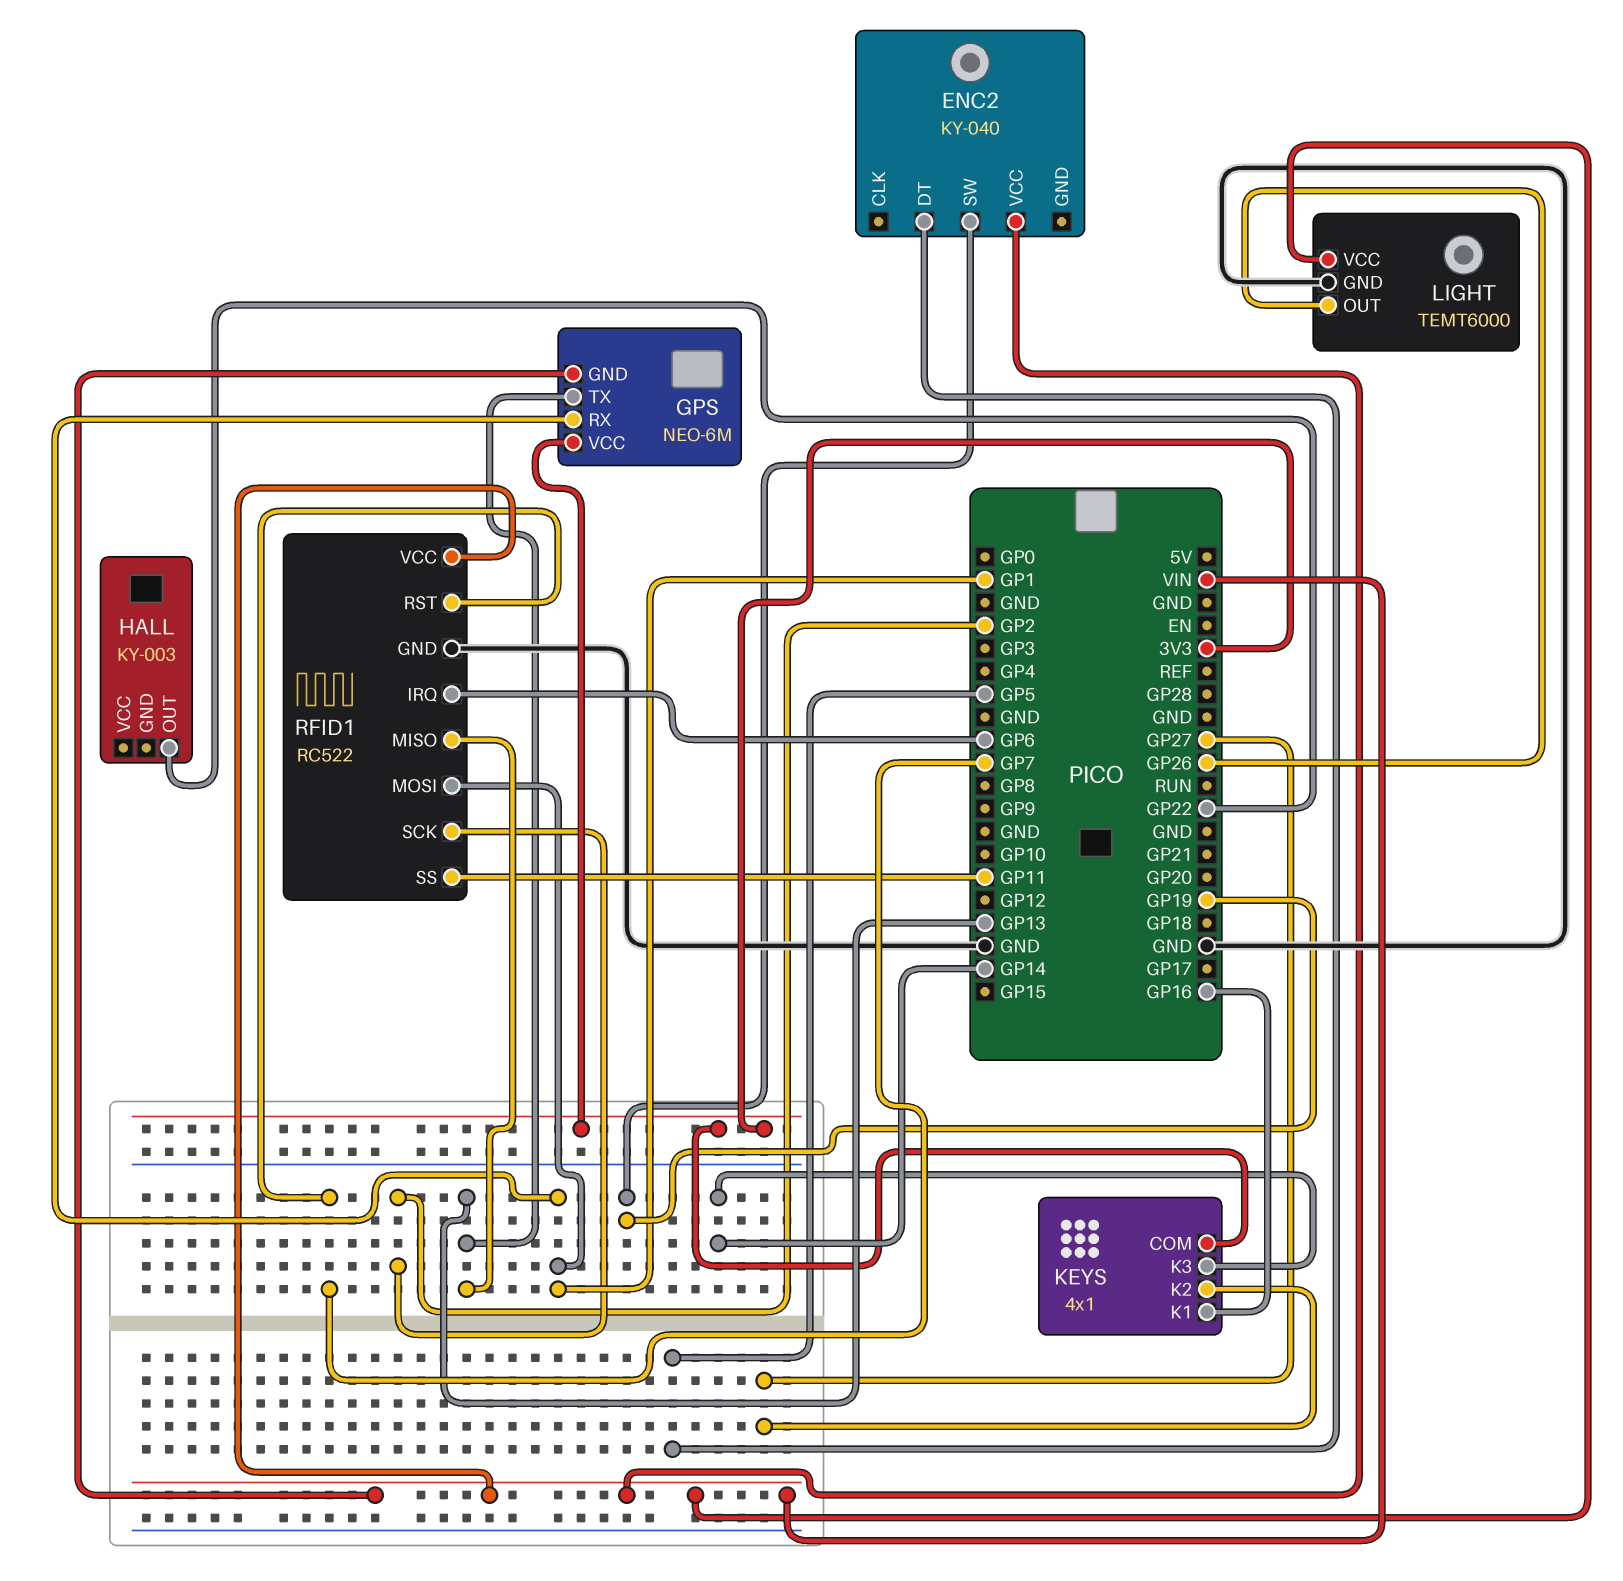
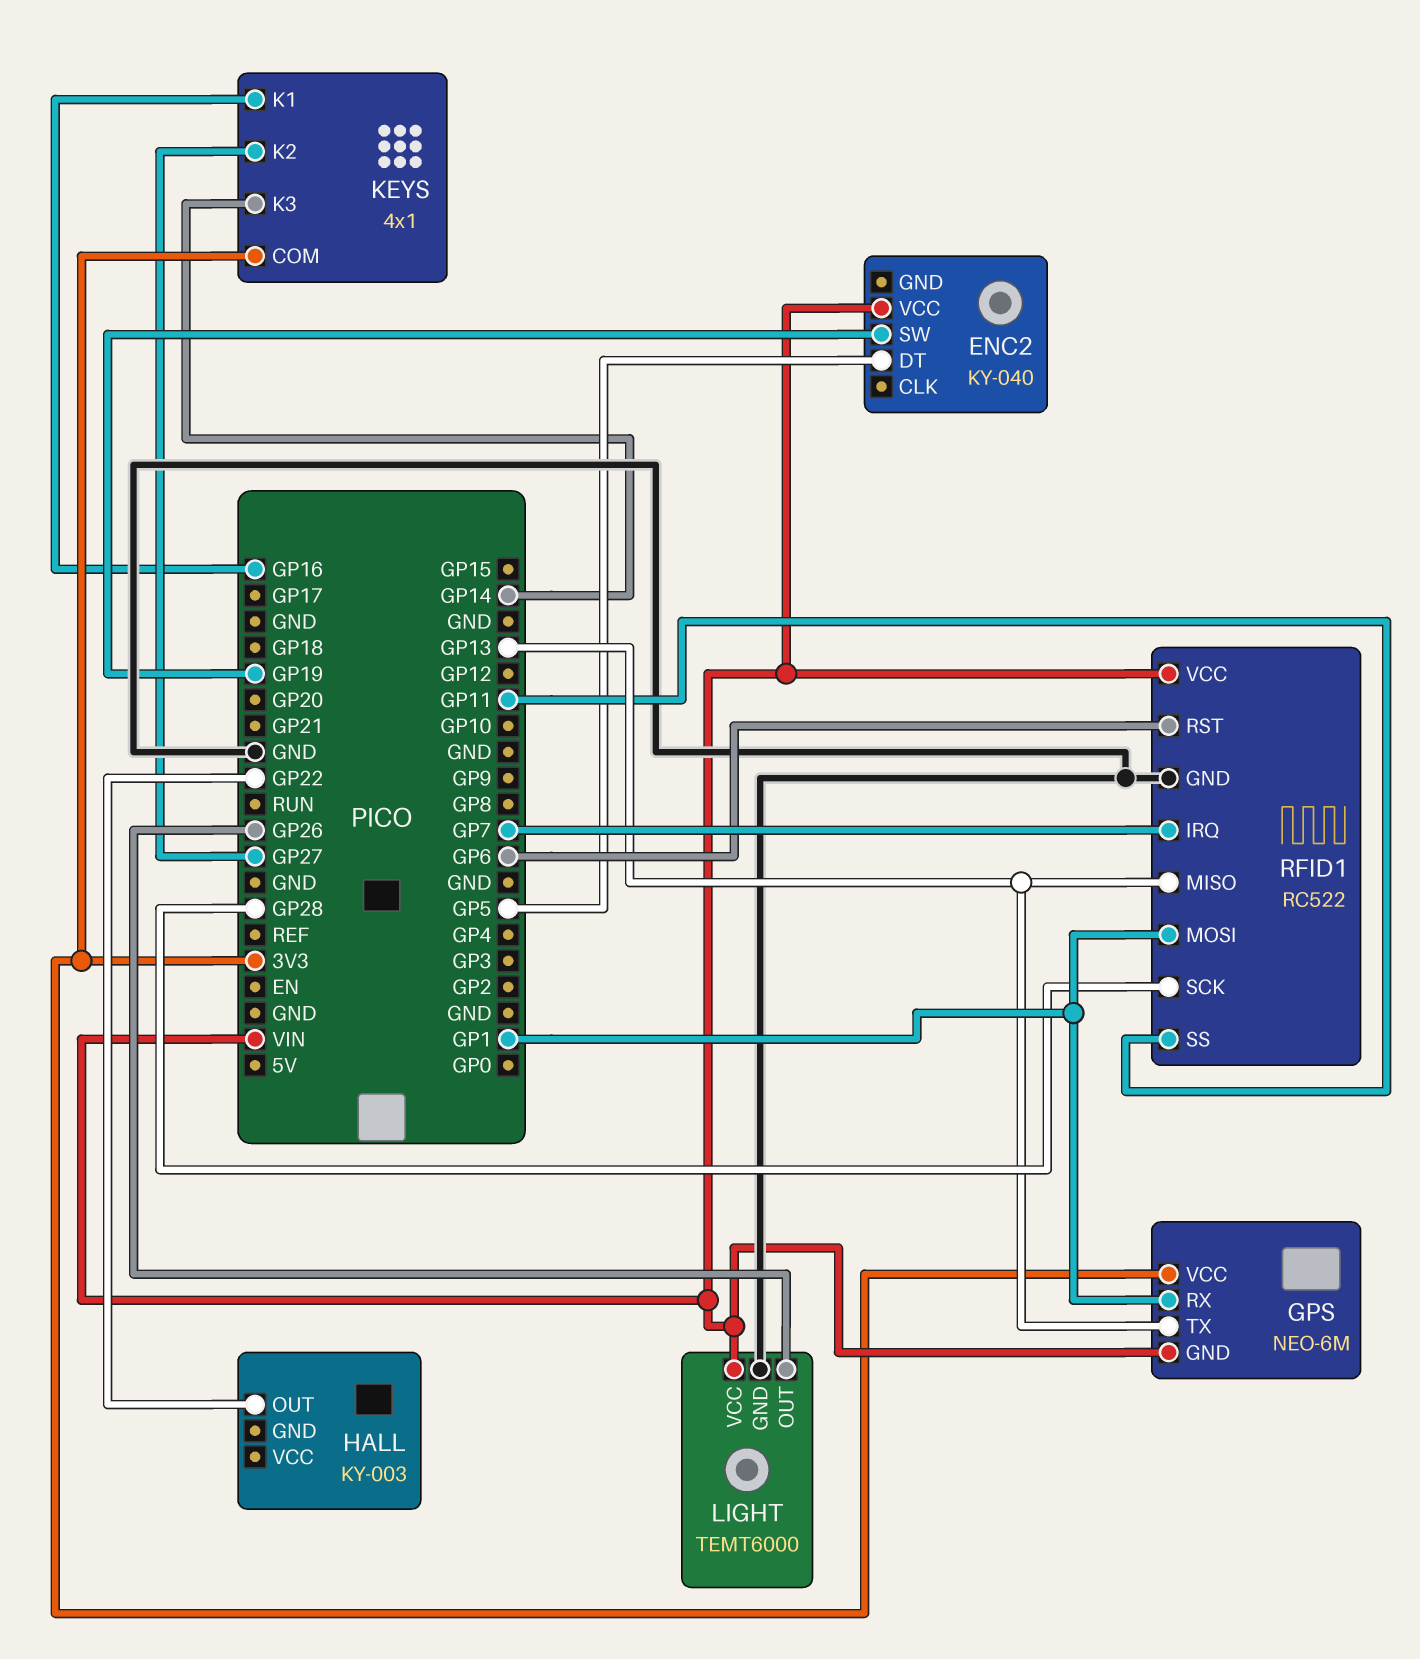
RFID1 pin IRQ: GP6 -> GP7
RFID1 pin RST: GP7 -> GP6
RFID1 pin SCK: GP2 -> GP28

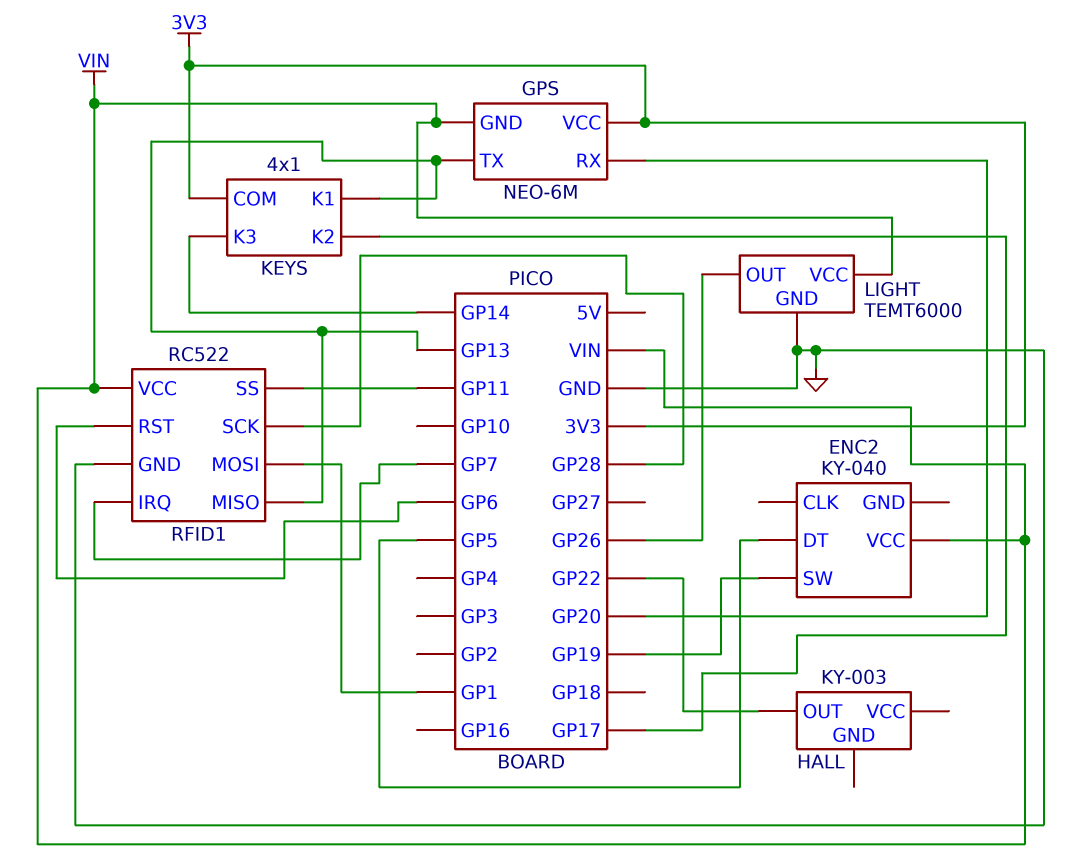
GPS pin RX: GP1 -> GP20
KEYS pin K1: GP16 -> GP13
KEYS pin K2: GP27 -> GP17

